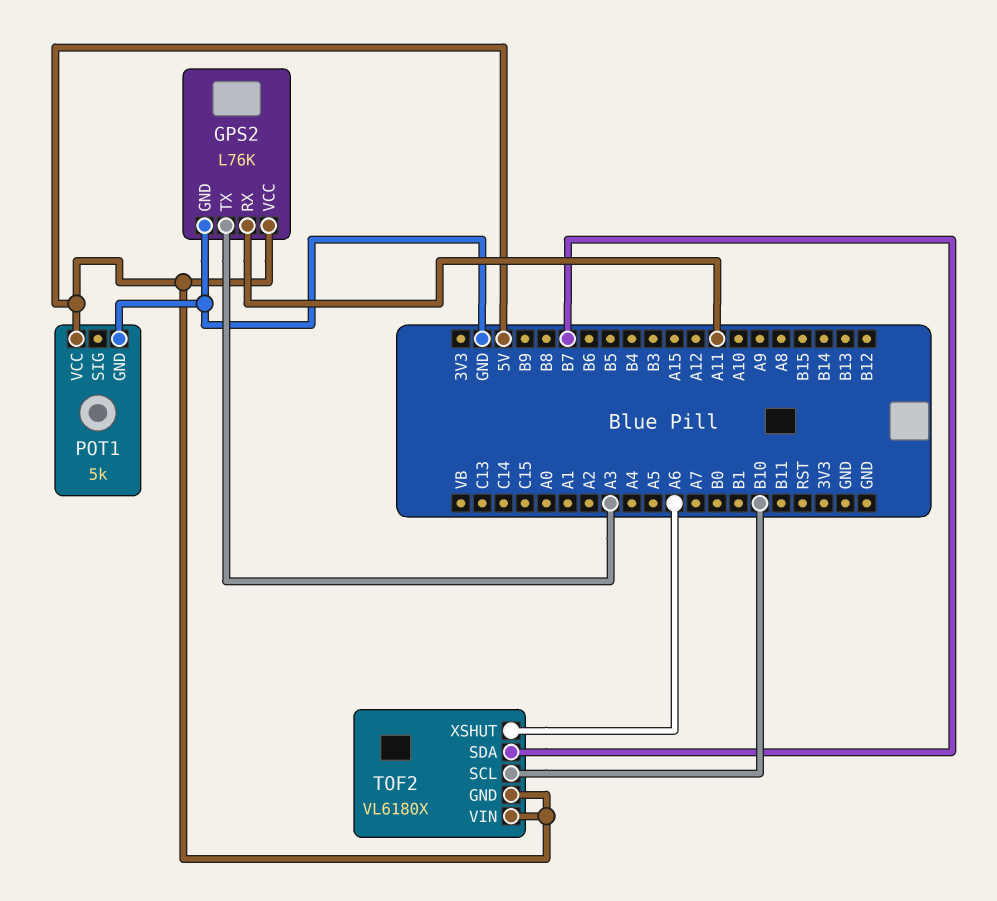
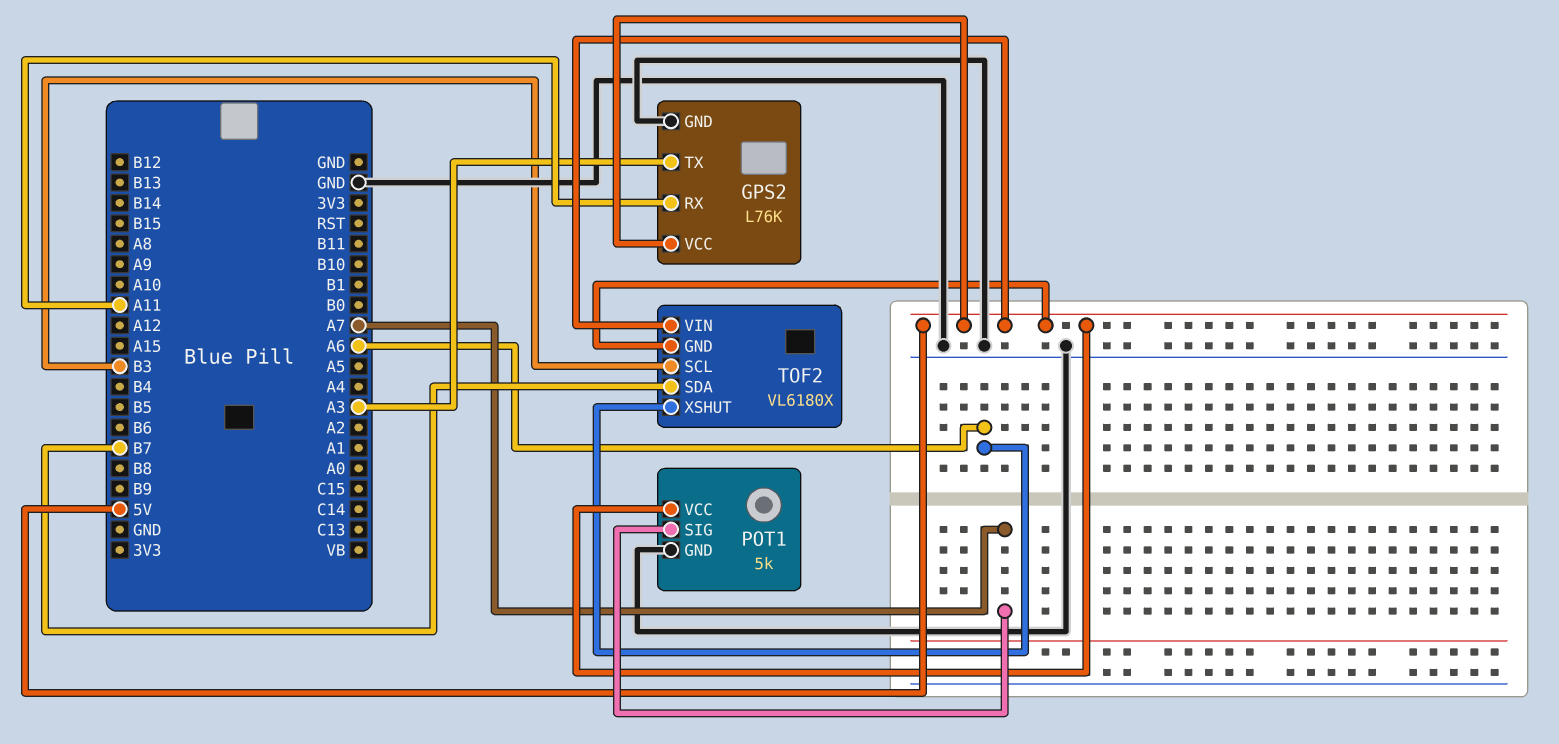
POT1 pin SIG: none -> A7
TOF2 pin SCL: B10 -> B3

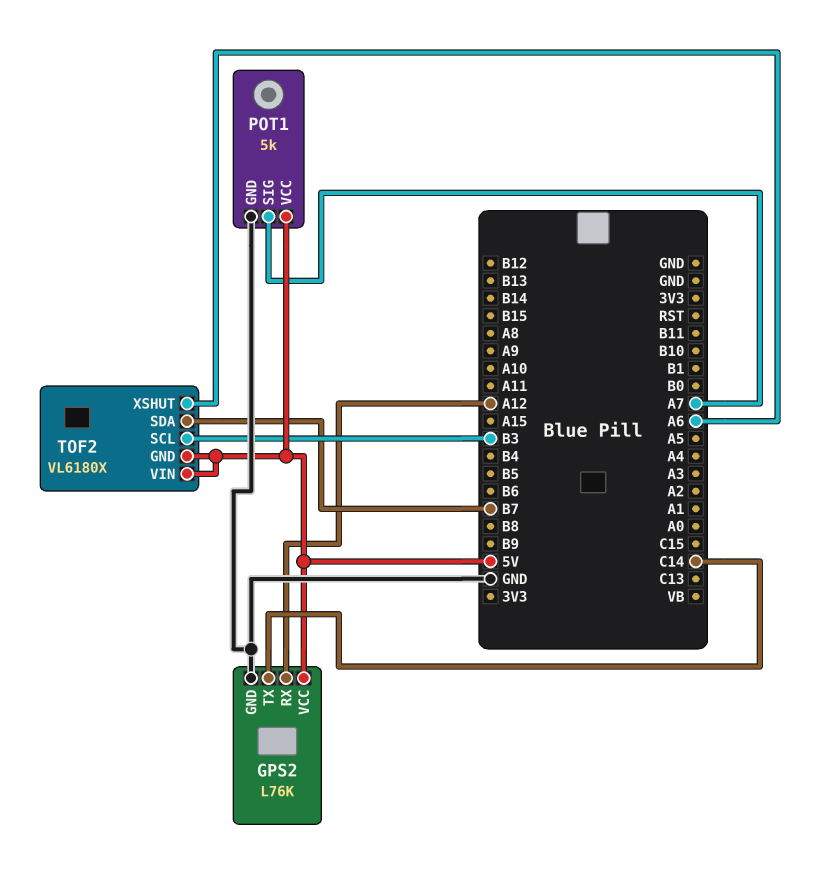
GPS2 pin RX: A11 -> A12
GPS2 pin TX: A3 -> C14

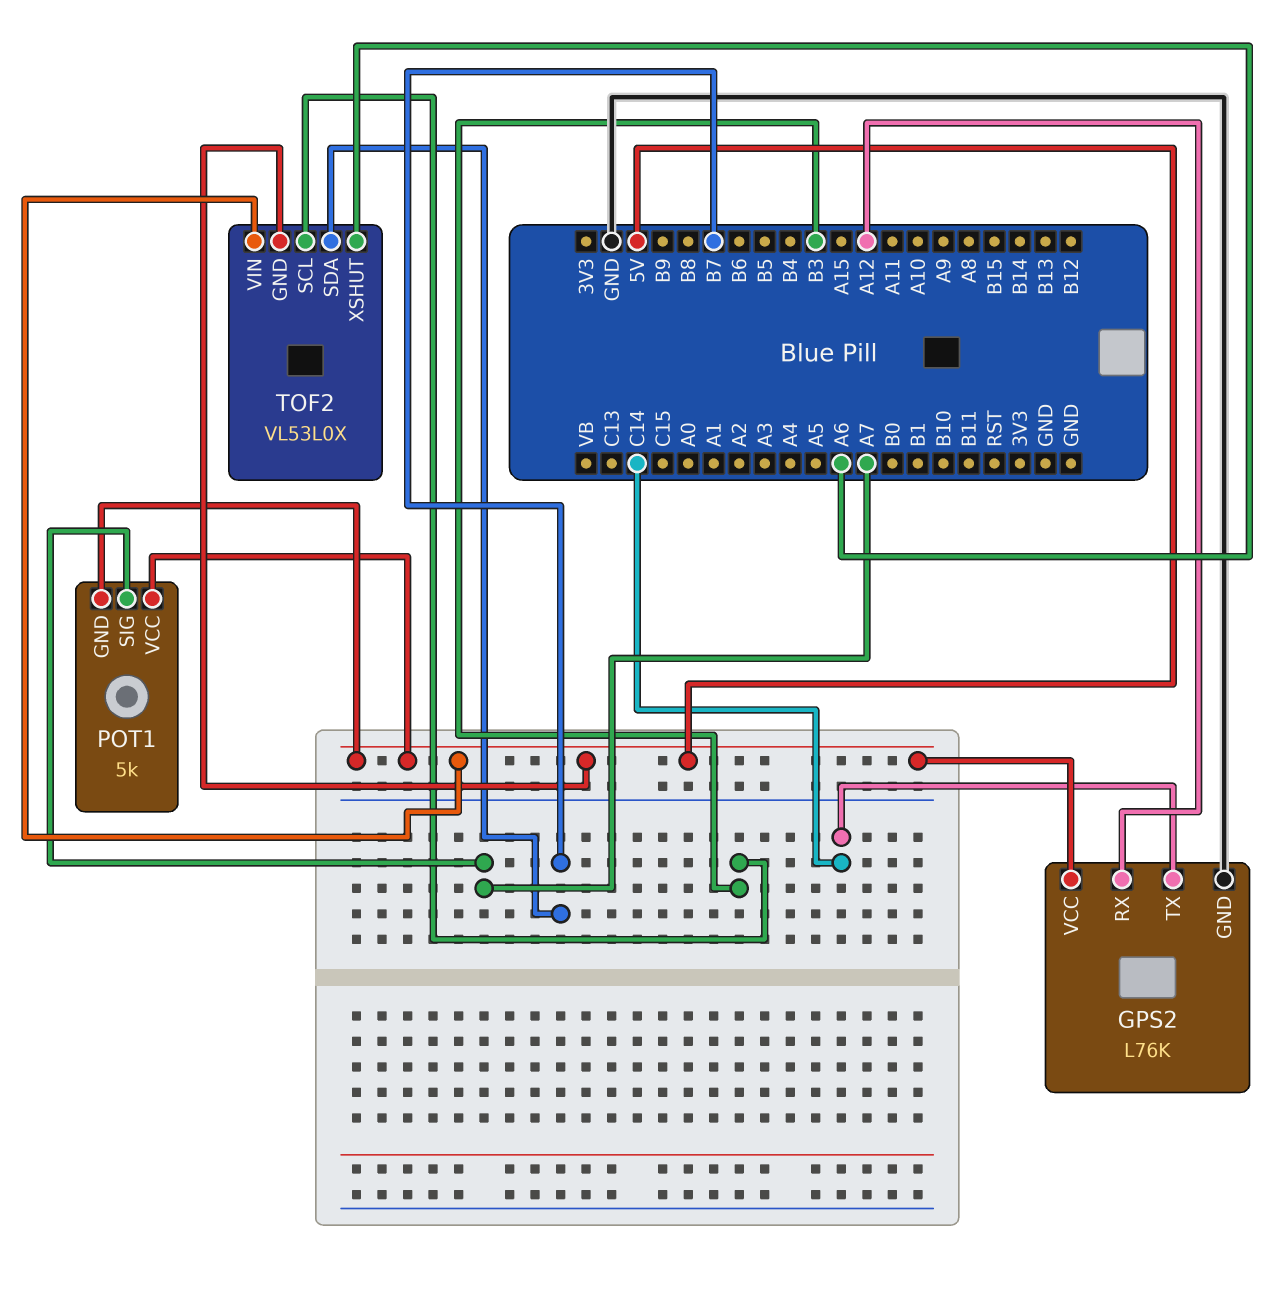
POT1 pin GND: GND -> 5V
TOF2: VL6180X -> VL53L0X

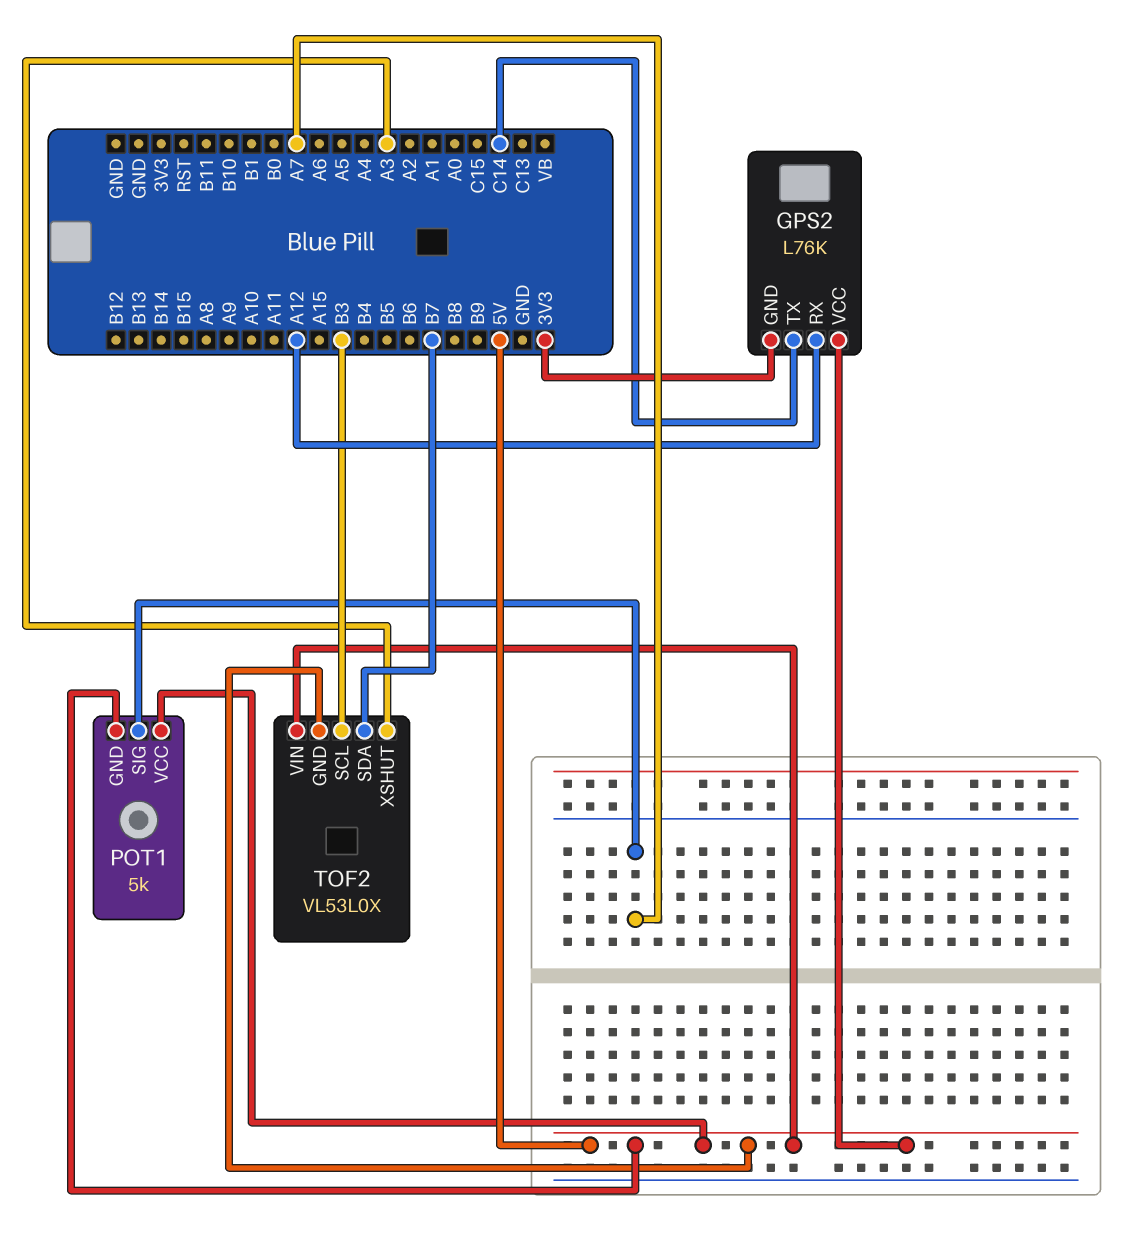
GPS2 pin GND: GND -> 3V3
TOF2 pin XSHUT: A6 -> A3

